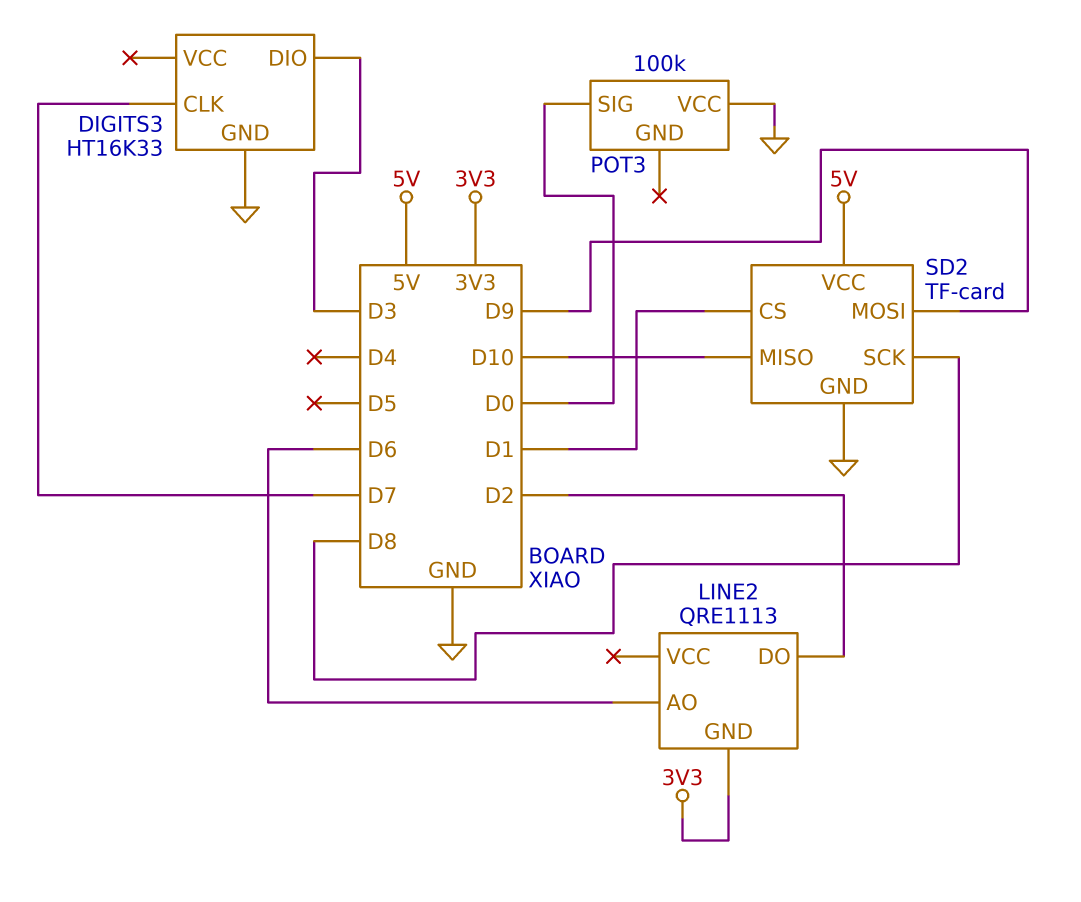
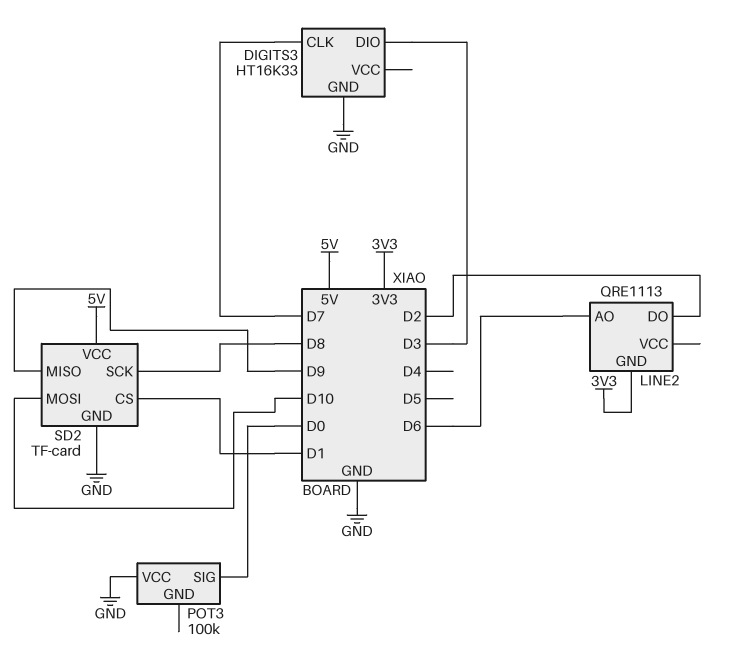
SD2 pin MISO: D10 -> D9
SD2 pin MOSI: D9 -> D10

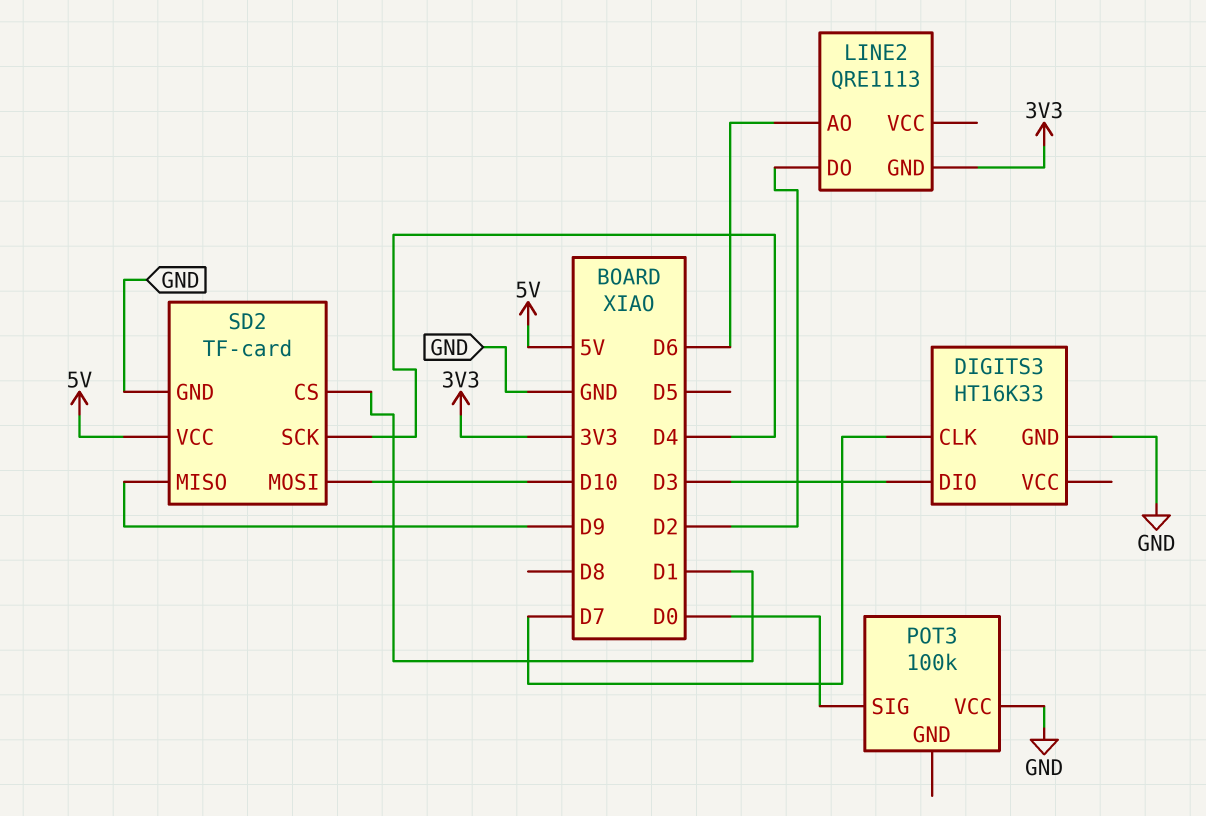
SD2 pin SCK: D8 -> D4

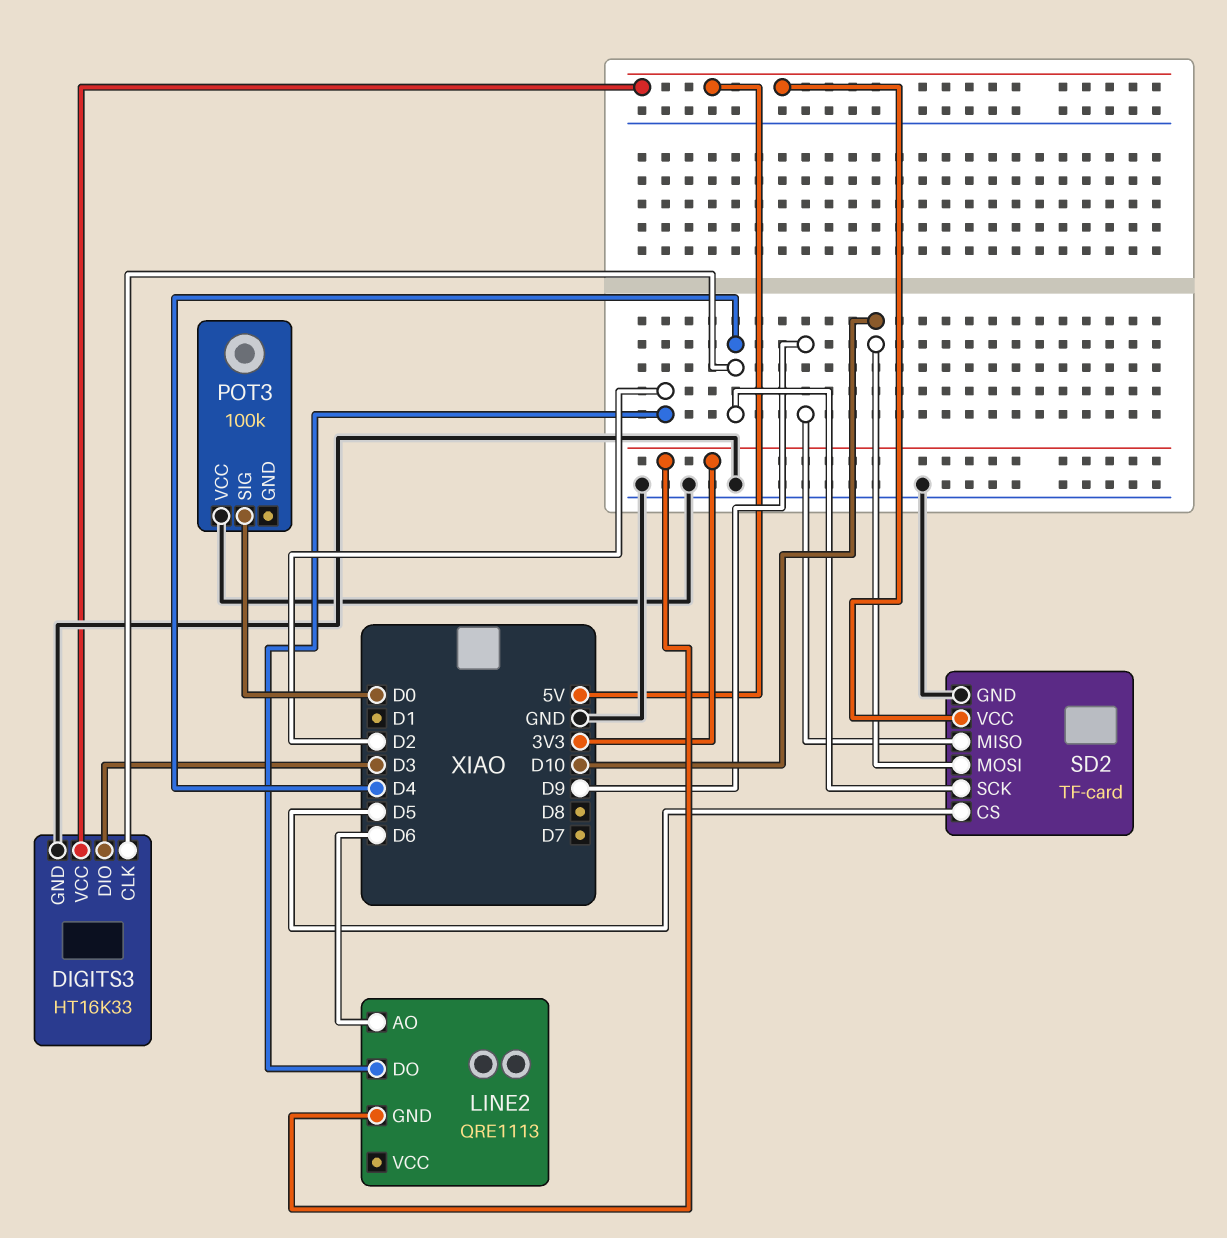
DIGITS3 pin CLK: D7 -> D4
DIGITS3 pin VCC: none -> 5V
SD2 pin CS: D1 -> D5

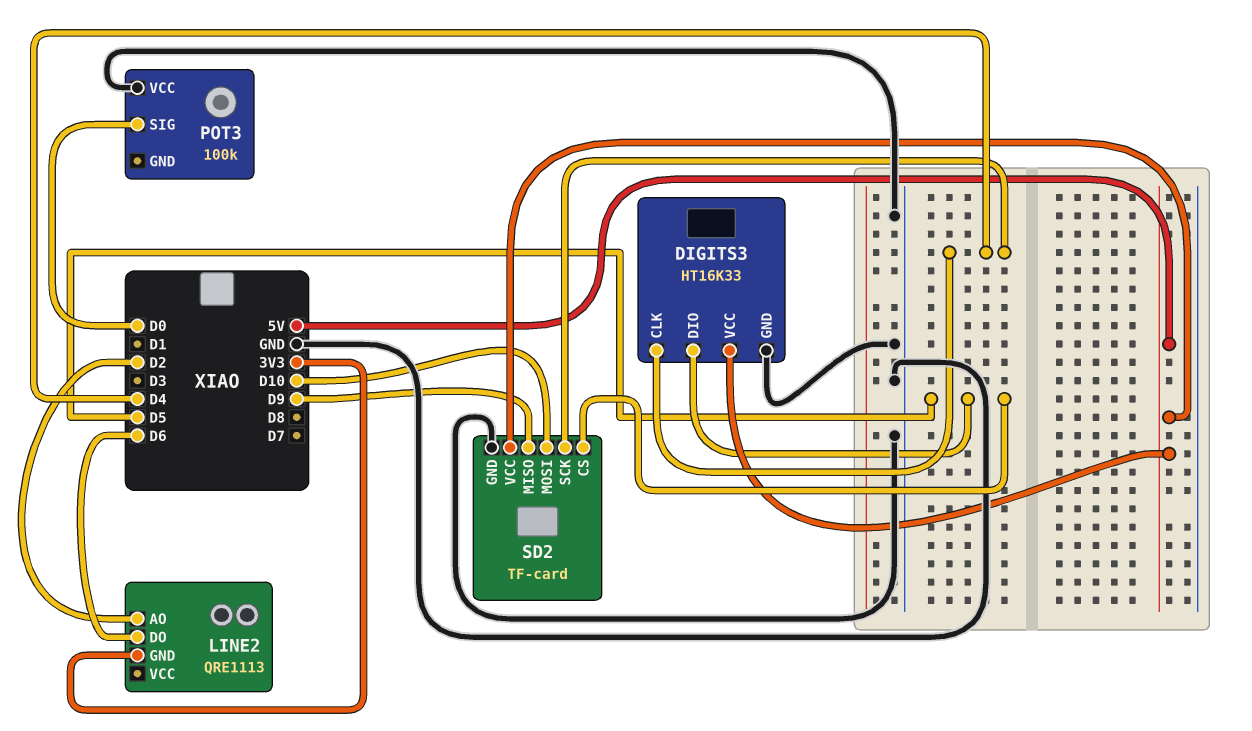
DIGITS3 pin DIO: D3 -> D5
LINE2 pin AO: D6 -> D2
LINE2 pin DO: D2 -> D6

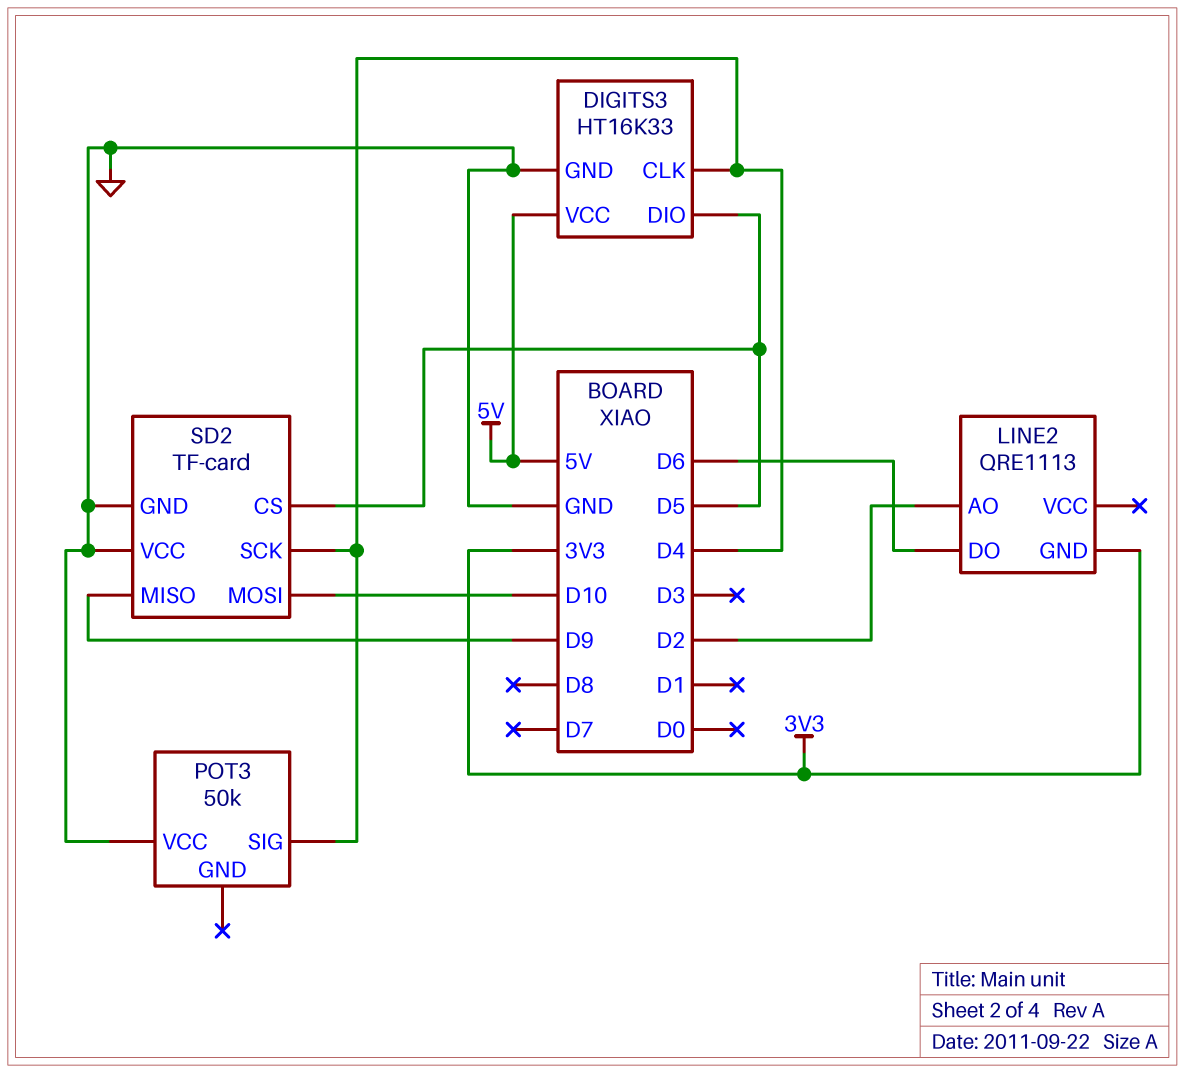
POT3: 100k -> 50k
POT3 pin SIG: D0 -> D4
SD2 pin VCC: 5V -> GND

